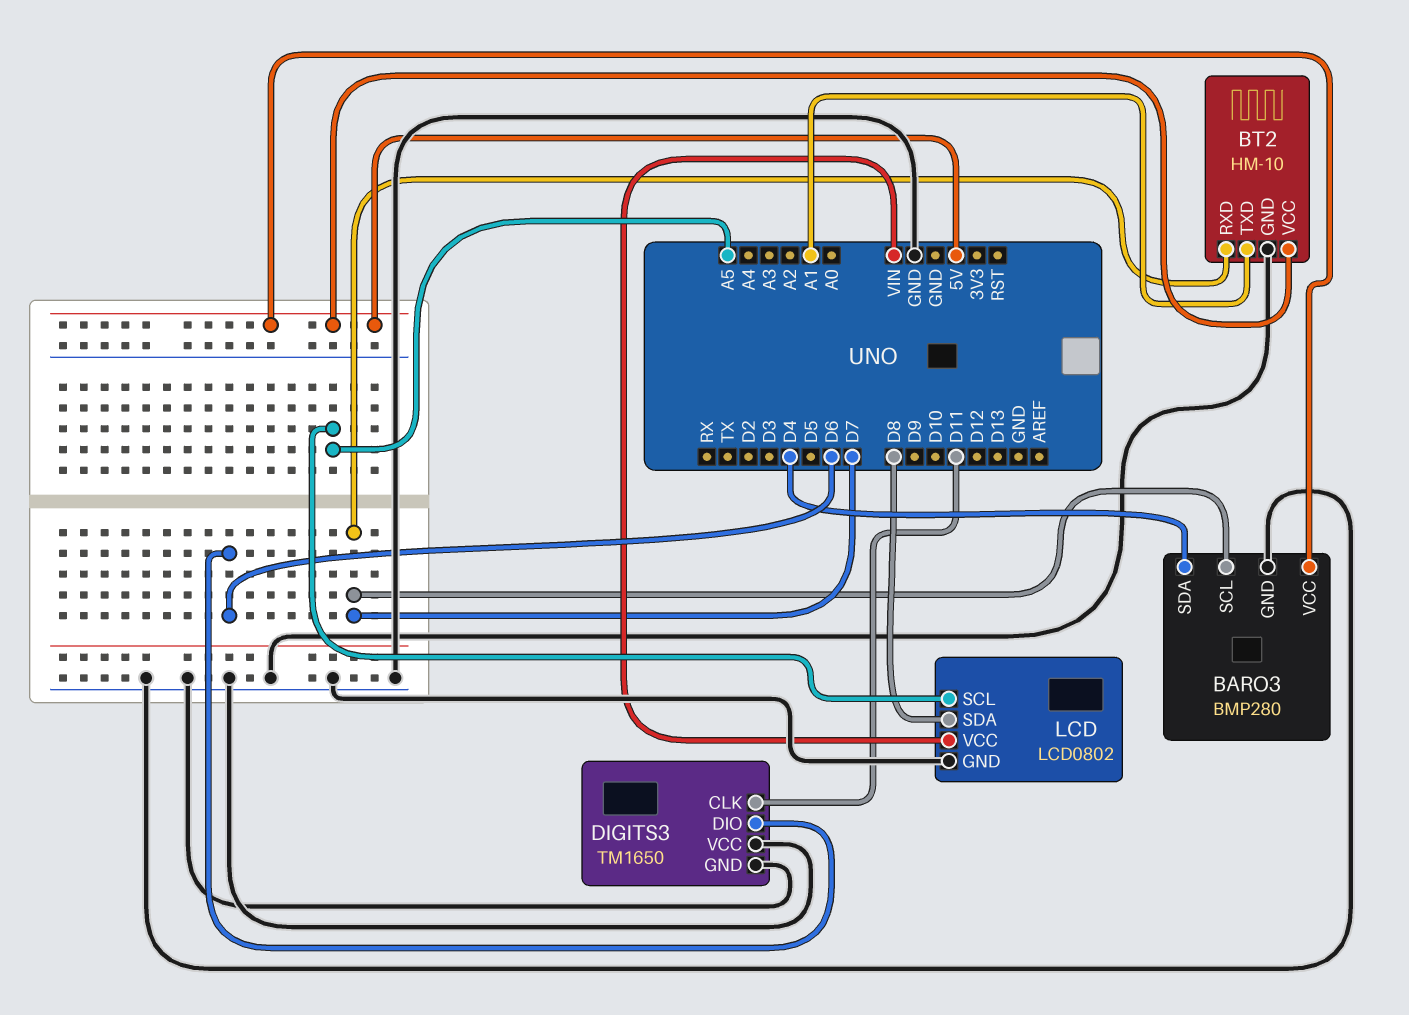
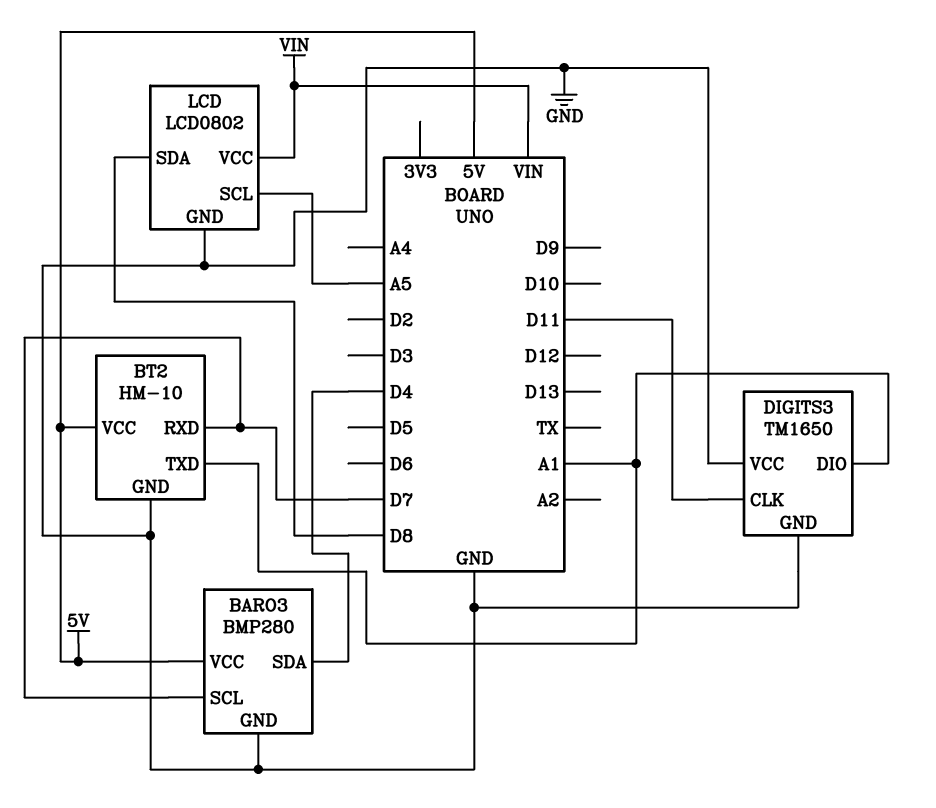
DIGITS3 pin DIO: D6 -> A1

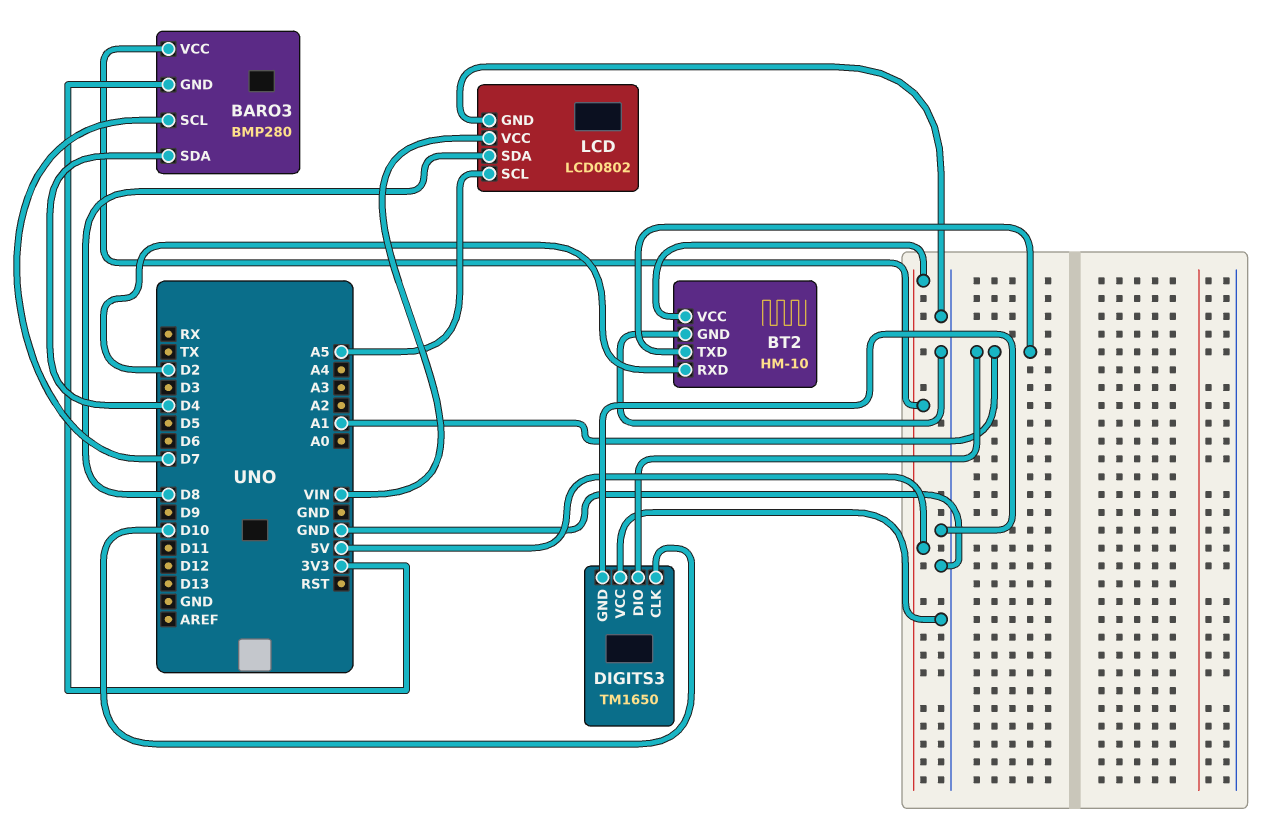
BARO3 pin GND: GND -> 3V3
BT2 pin RXD: D7 -> D2
DIGITS3 pin CLK: D11 -> D10

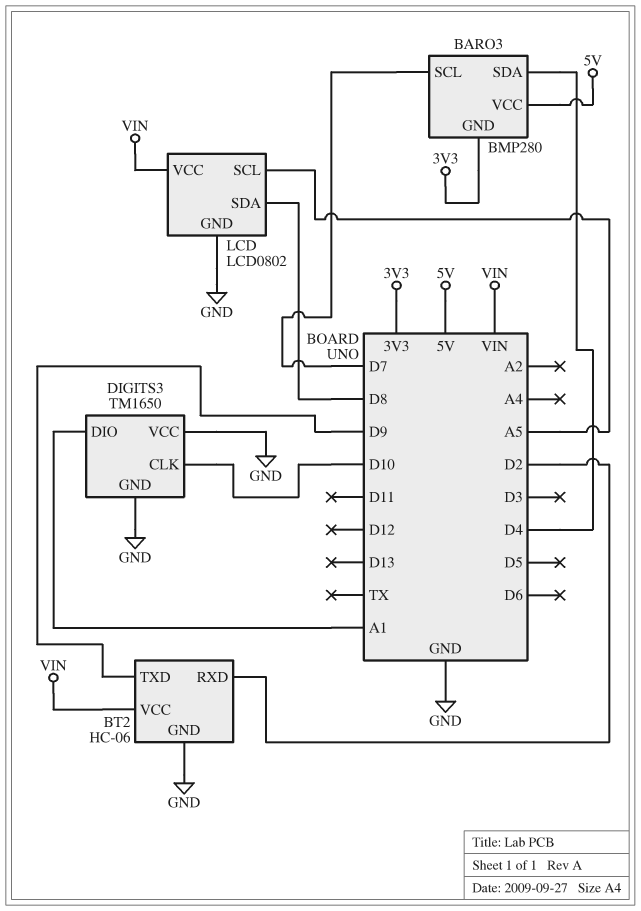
BT2: HM-10 -> HC-06
BT2 pin TXD: A1 -> D9
BT2 pin VCC: 5V -> VIN

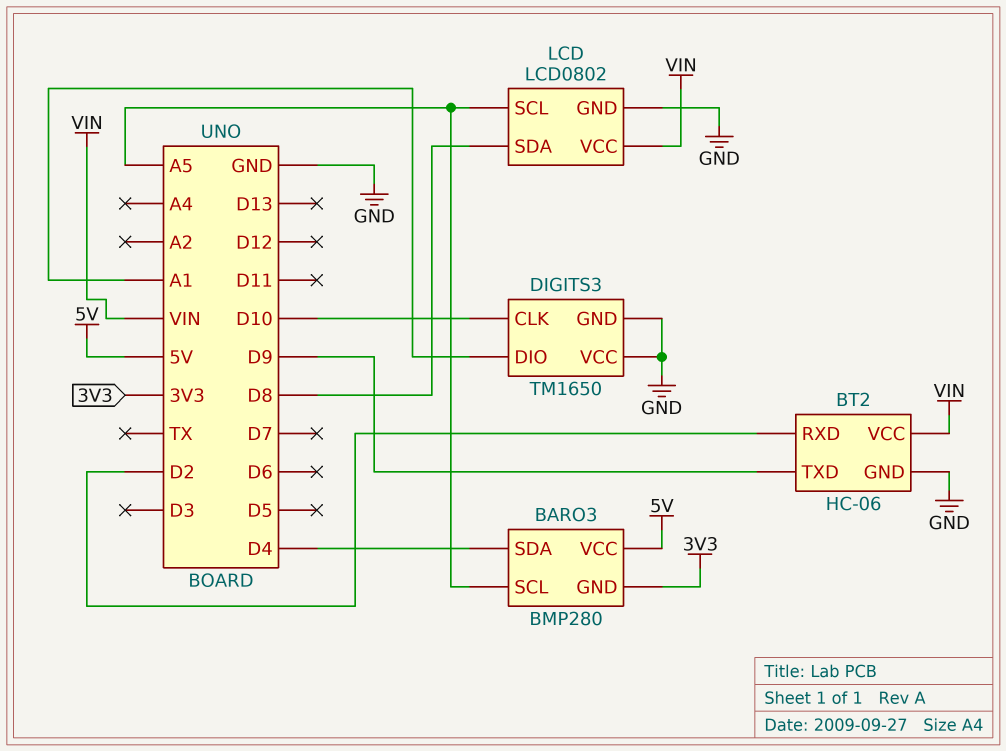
BARO3 pin SCL: D7 -> A5

